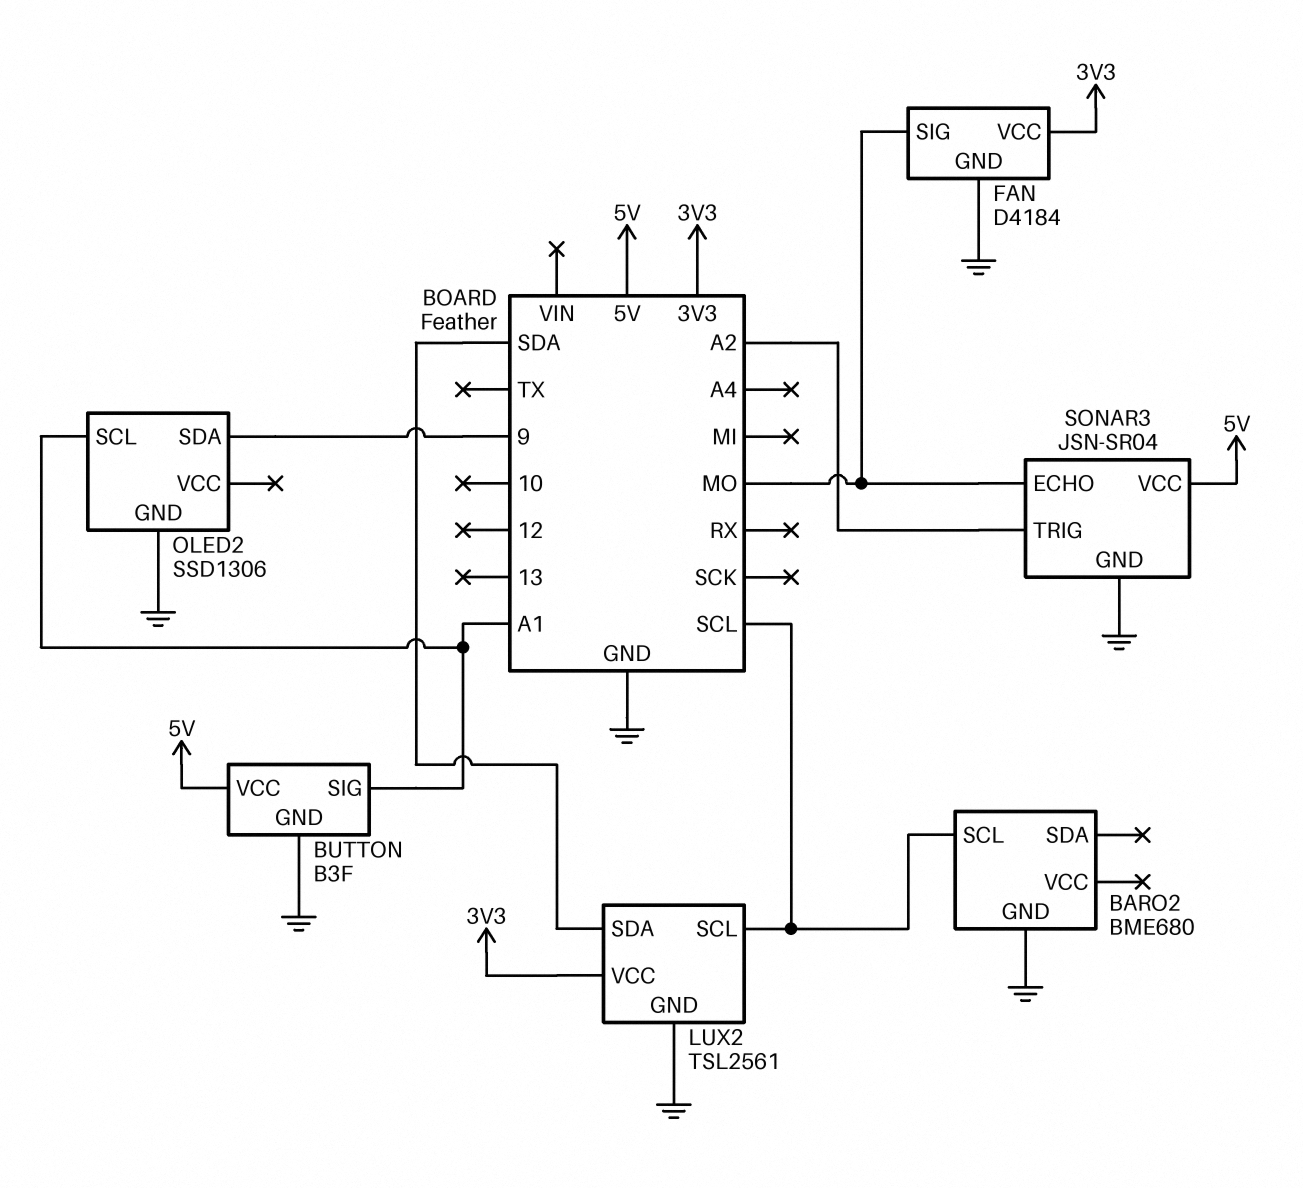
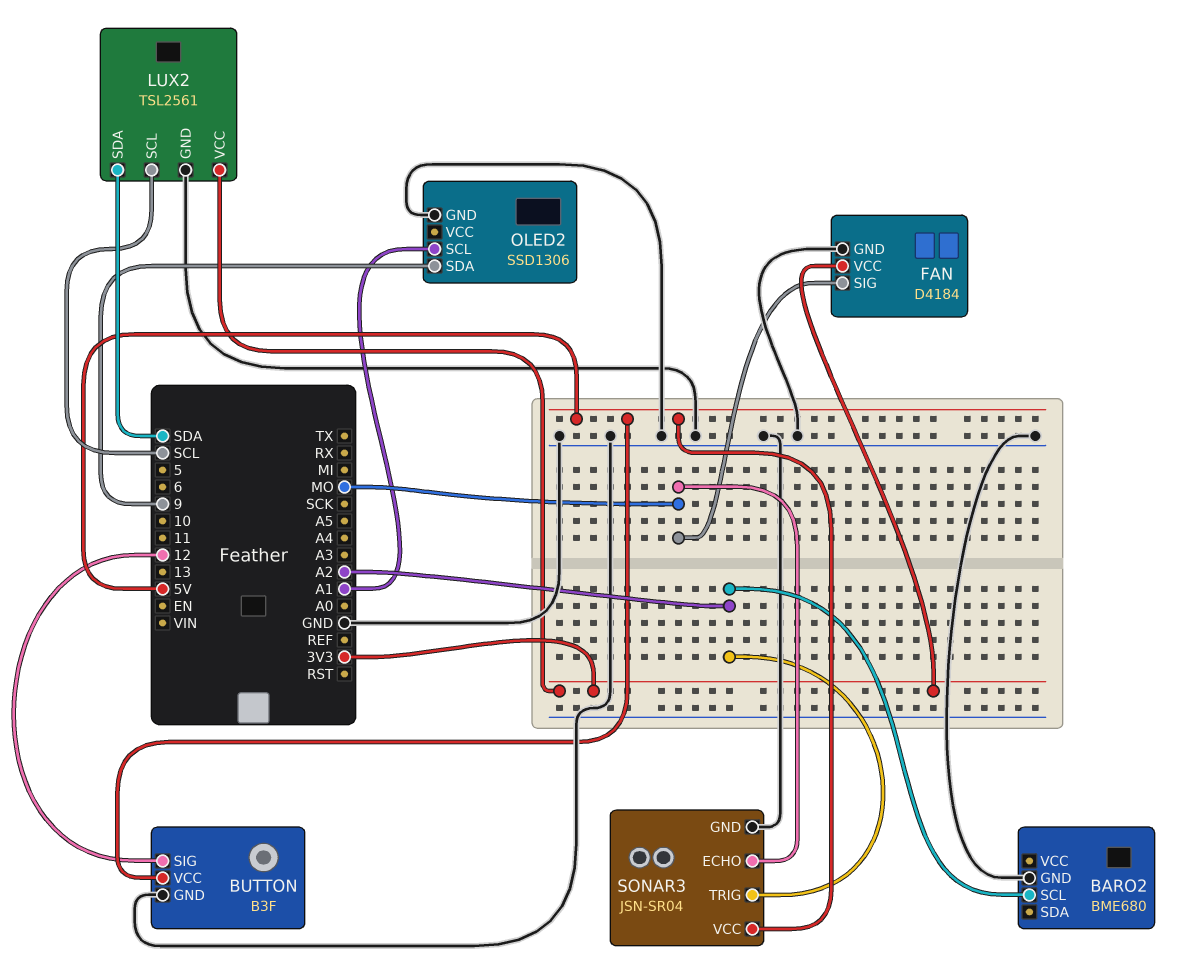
BARO2 pin SCL: SCL -> A2
BUTTON pin SIG: A1 -> 12

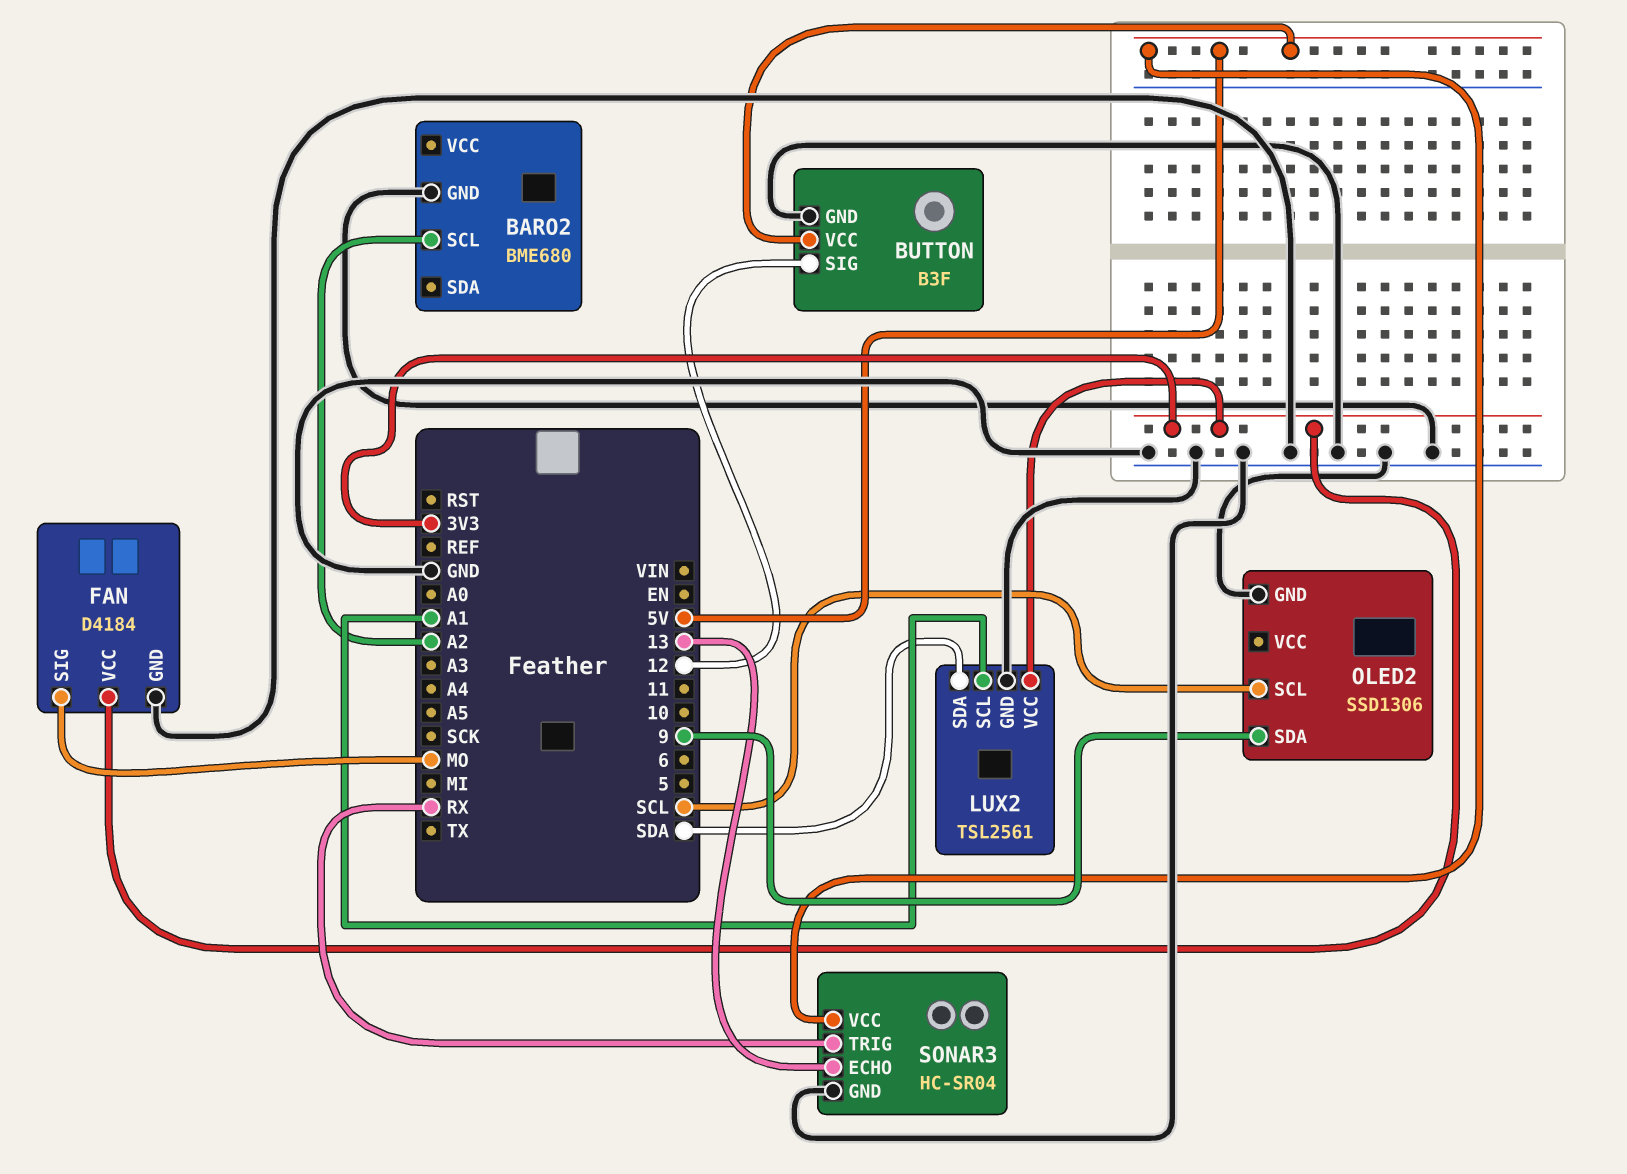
LUX2 pin SCL: SCL -> A1
OLED2 pin SCL: A1 -> SCL
SONAR3: JSN-SR04 -> HC-SR04
SONAR3 pin ECHO: MO -> 13
SONAR3 pin TRIG: A2 -> RX

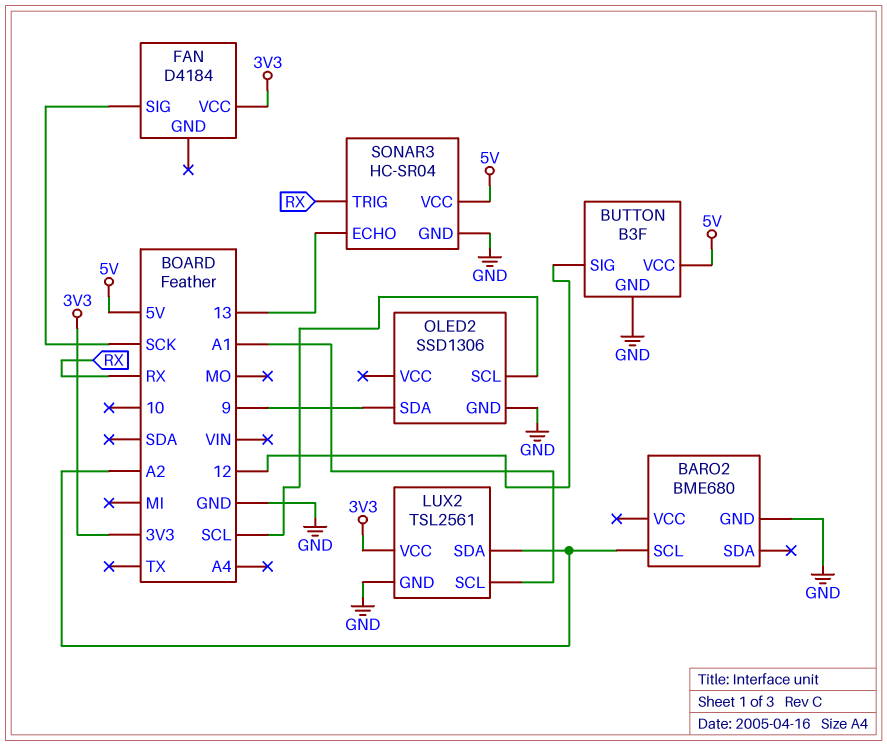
FAN pin GND: GND -> none
FAN pin SIG: MO -> SCK
LUX2 pin SDA: SDA -> A2

